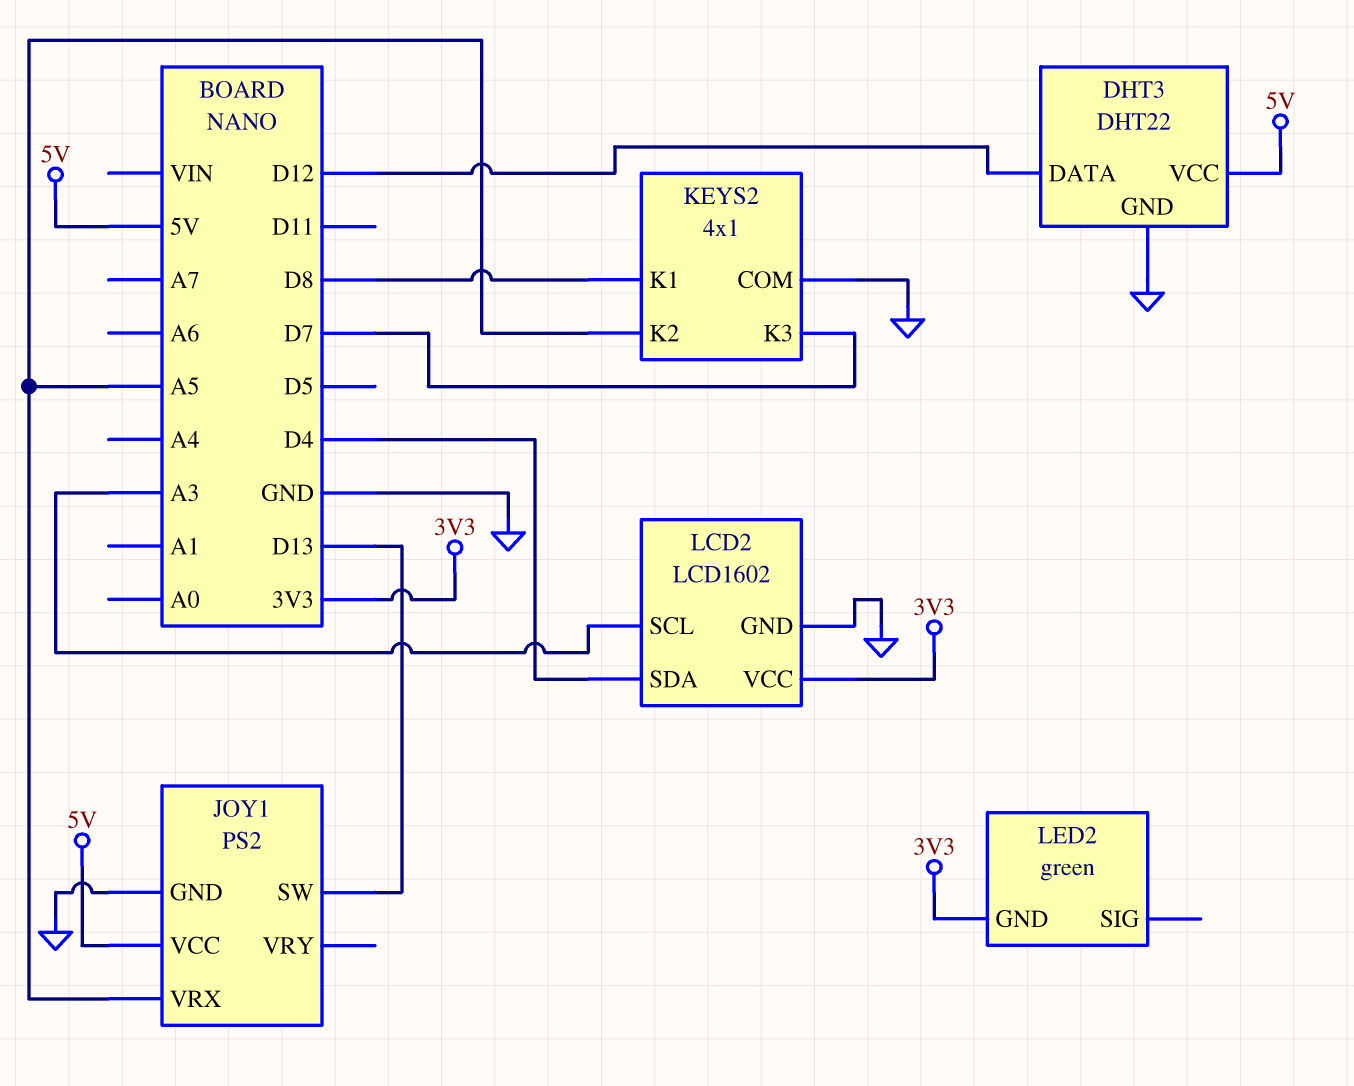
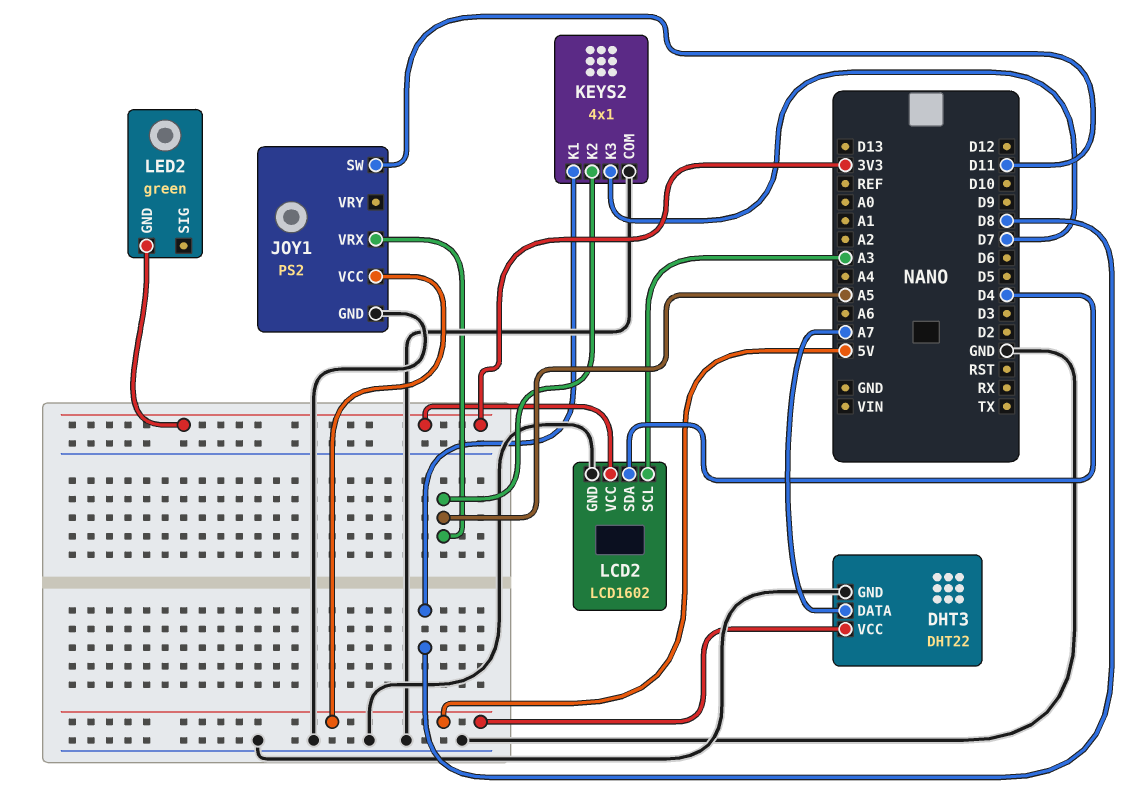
DHT3 pin DATA: D12 -> A7
JOY1 pin SW: D13 -> D11

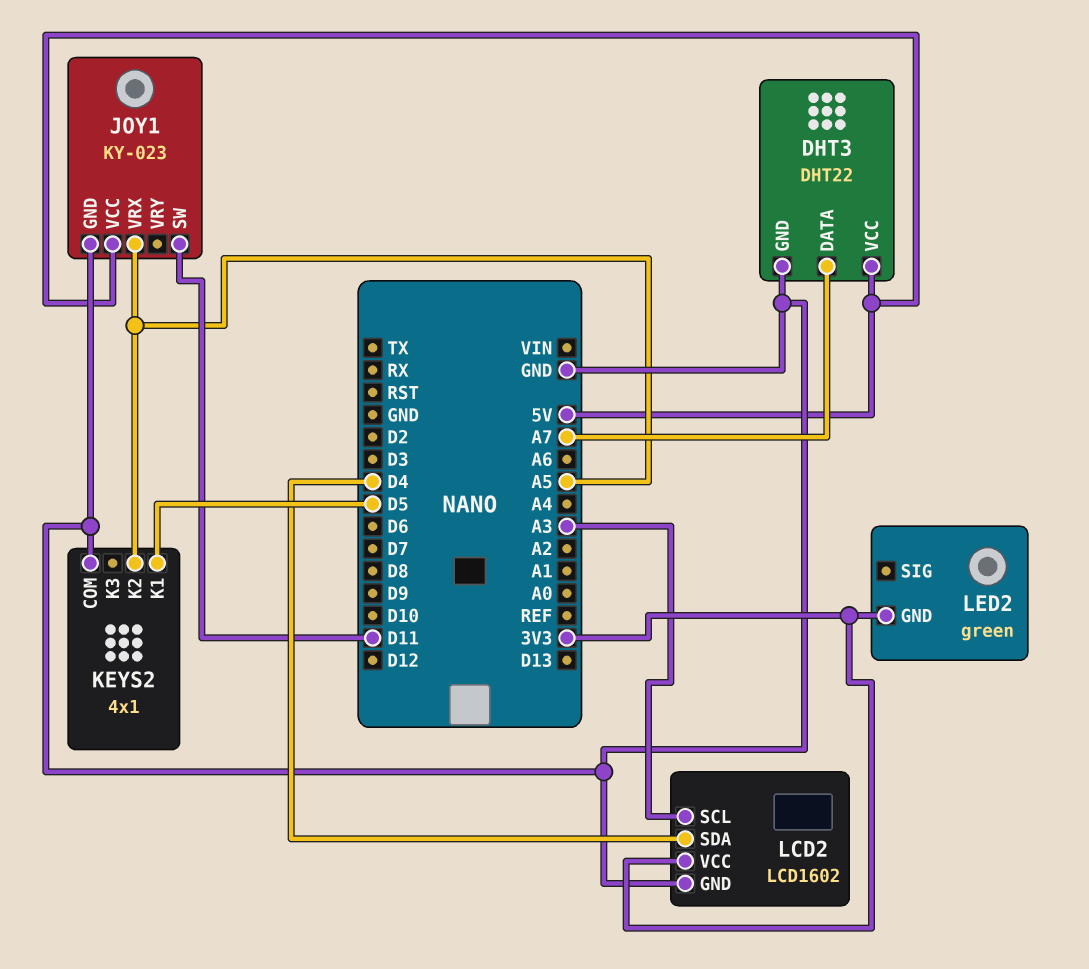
JOY1: PS2 -> KY-023
KEYS2 pin K1: D8 -> D5
KEYS2 pin K3: D7 -> none

